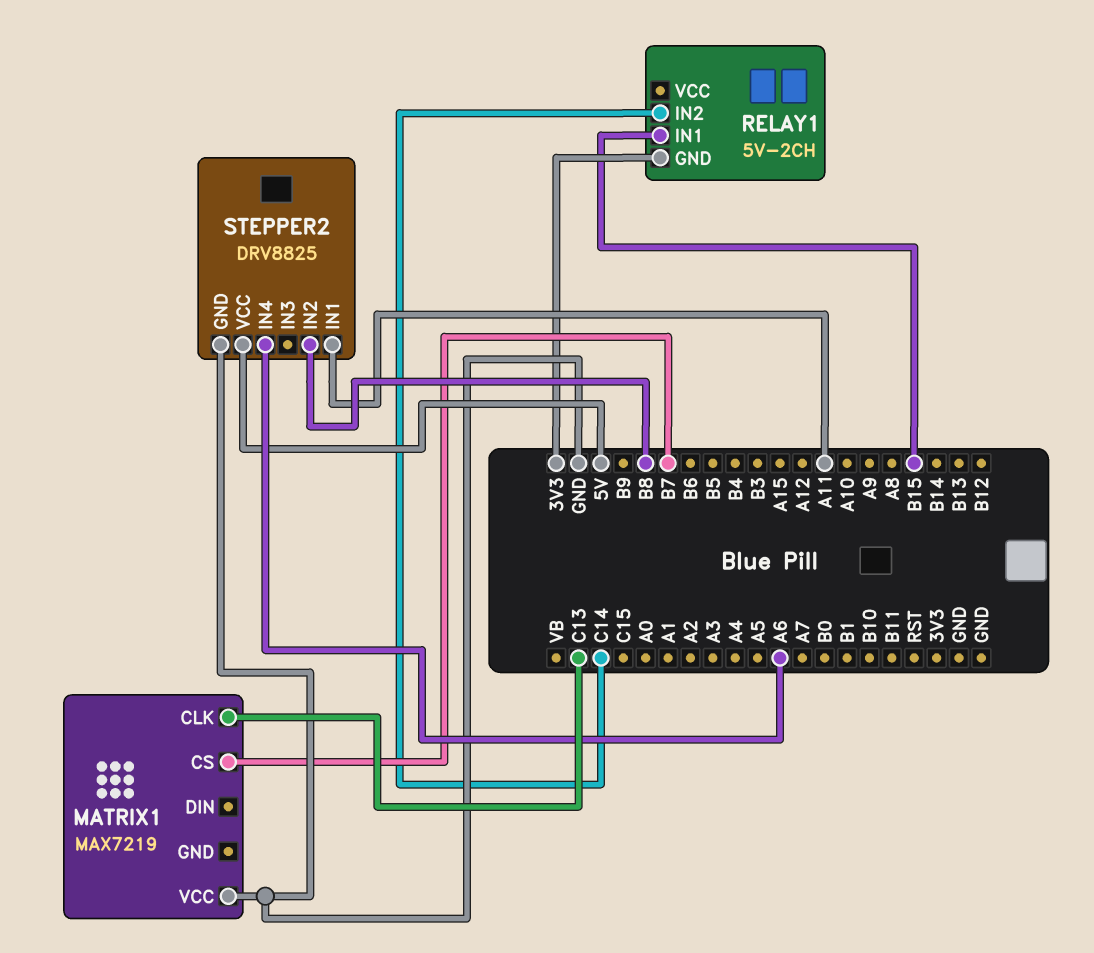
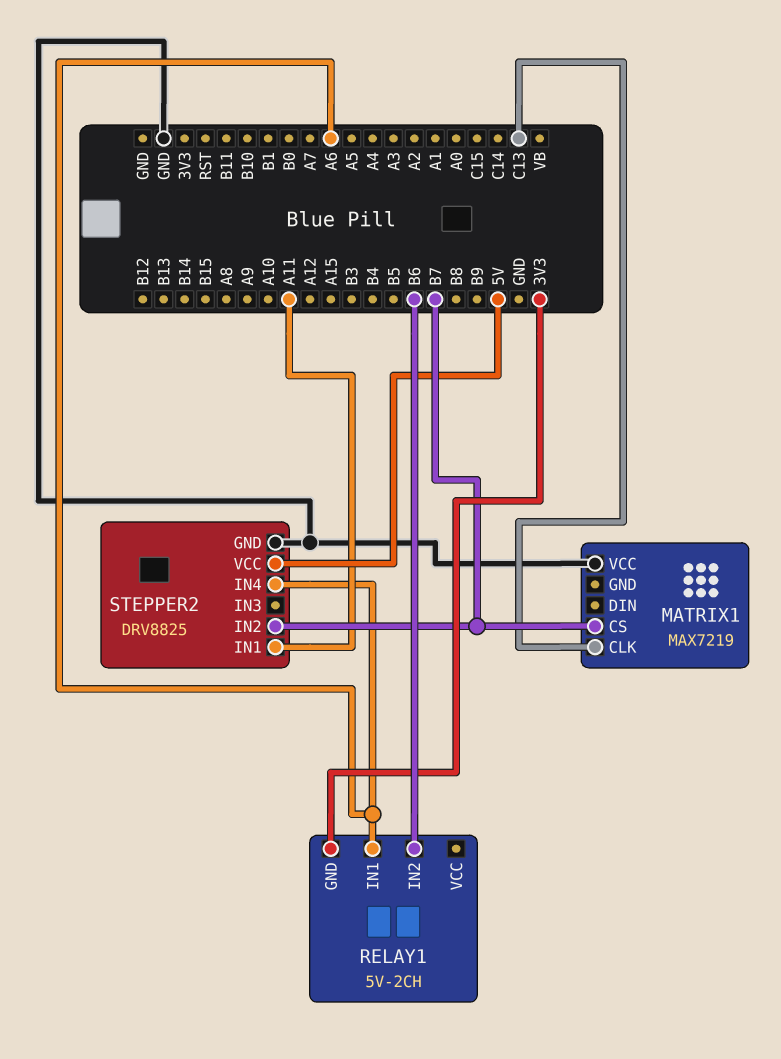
RELAY1 pin IN1: B15 -> A6
RELAY1 pin IN2: C14 -> B6
STEPPER2 pin IN2: B8 -> B7

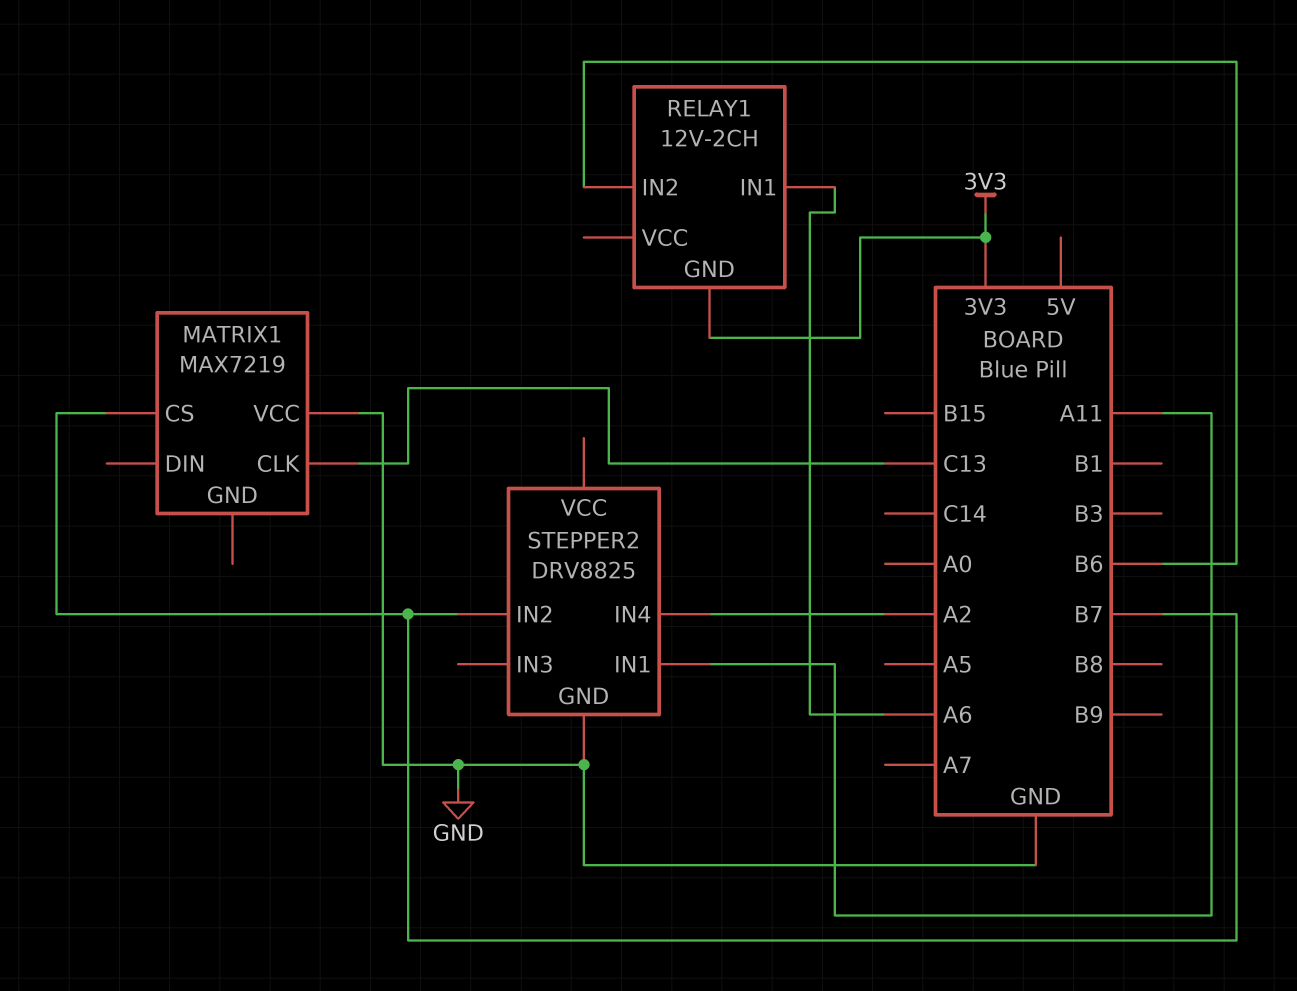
RELAY1: 5V-2CH -> 12V-2CH
STEPPER2 pin IN4: A6 -> A2
STEPPER2 pin VCC: 5V -> none

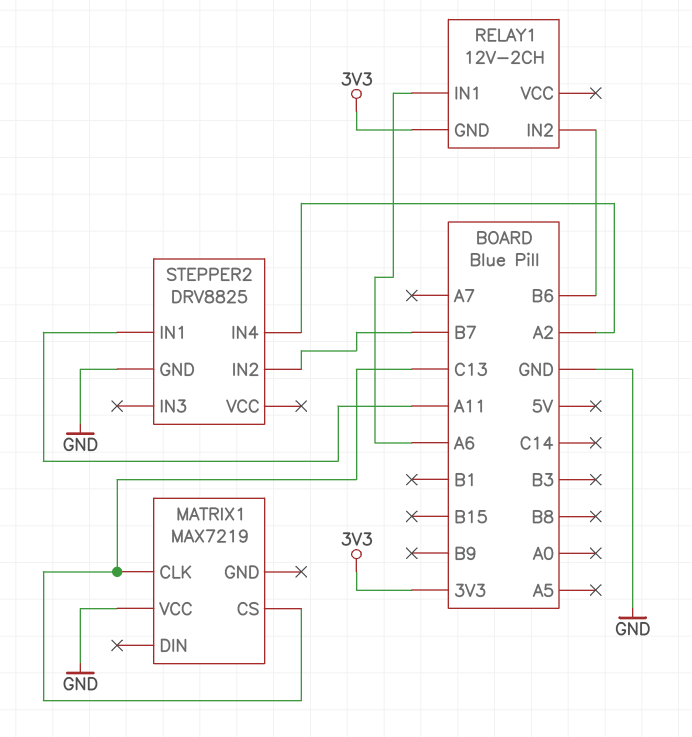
MATRIX1 pin CS: B7 -> C13

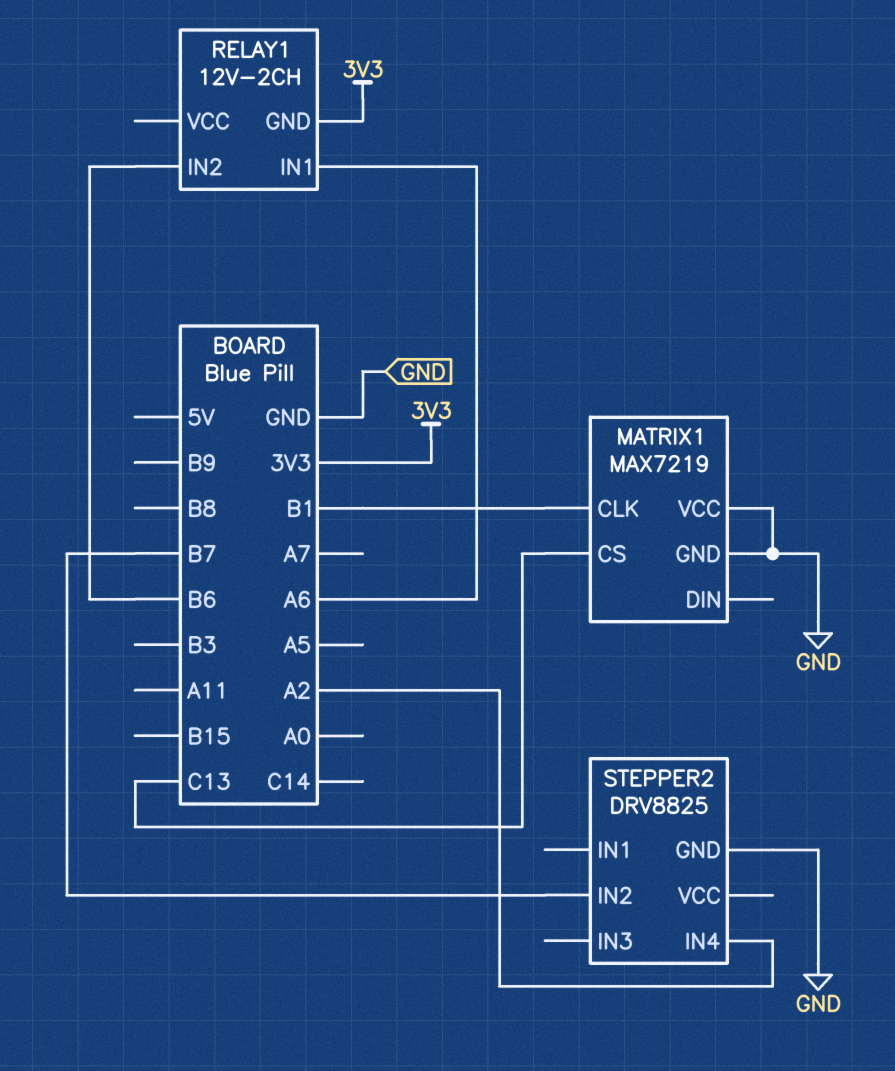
MATRIX1 pin CLK: C13 -> B1
MATRIX1 pin GND: none -> GND
STEPPER2 pin IN1: A11 -> none

